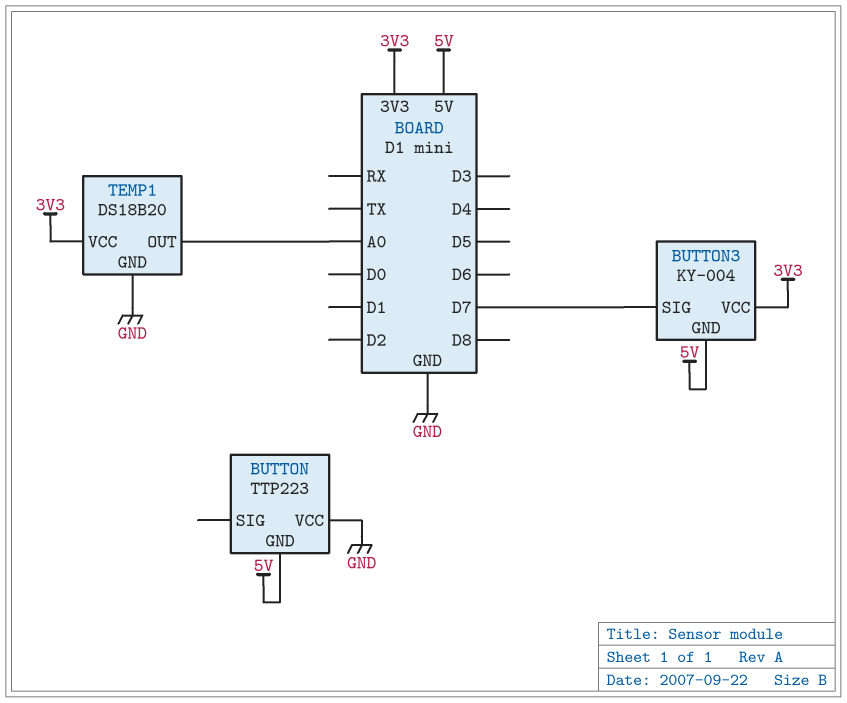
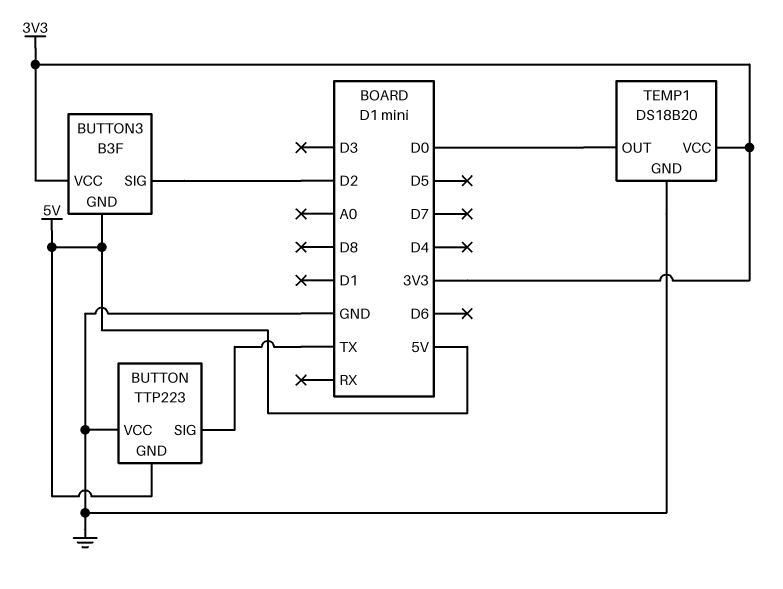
BUTTON pin SIG: none -> TX
BUTTON3: KY-004 -> B3F
BUTTON3 pin SIG: D7 -> D2
TEMP1 pin OUT: A0 -> D0

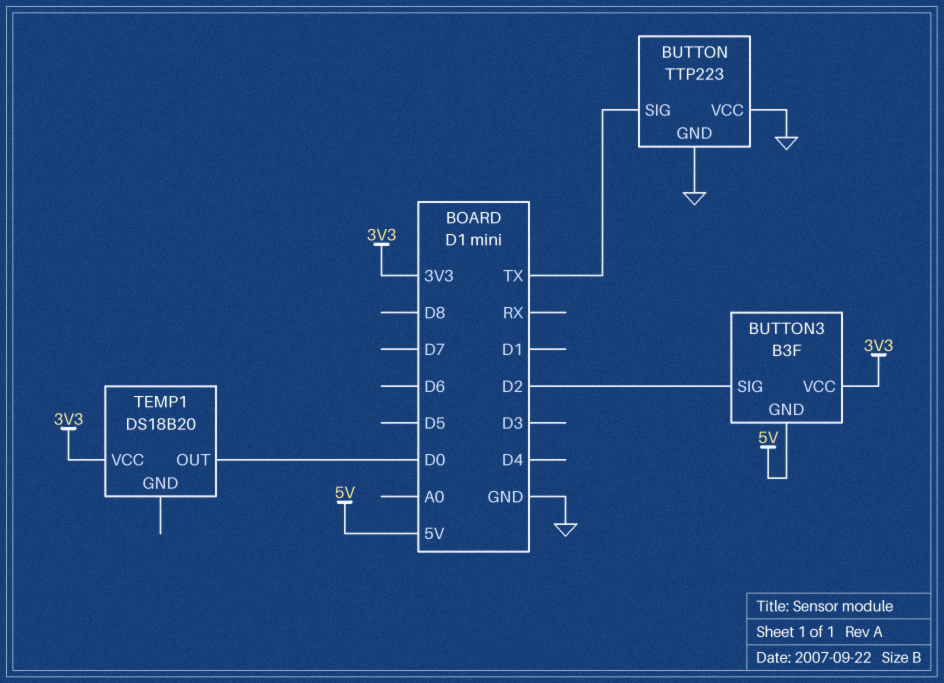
BUTTON pin GND: 5V -> GND
TEMP1 pin GND: GND -> none

